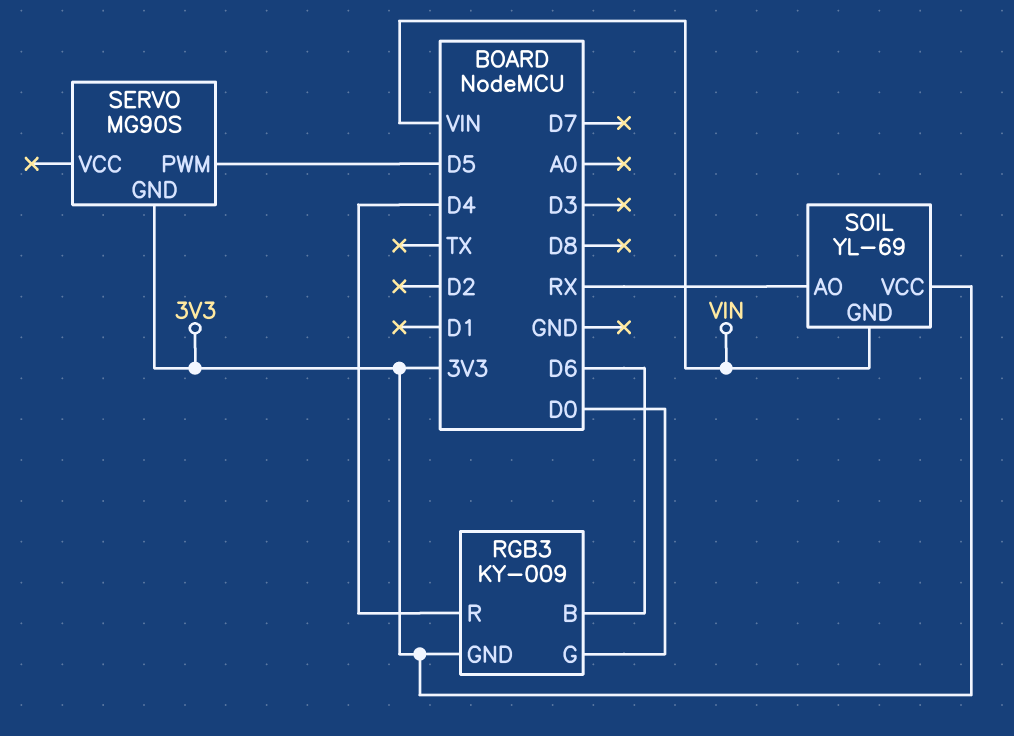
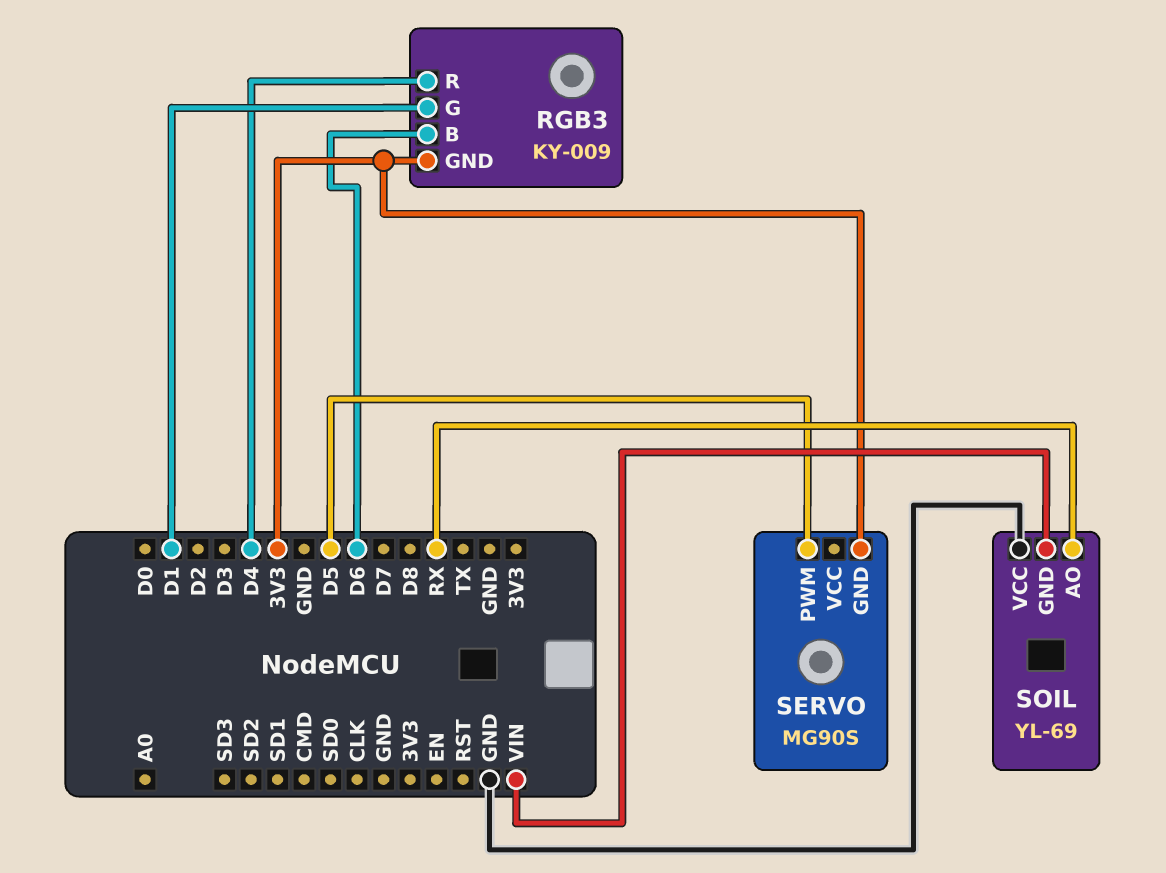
RGB3 pin G: D0 -> D1
SOIL pin VCC: 3V3 -> GND

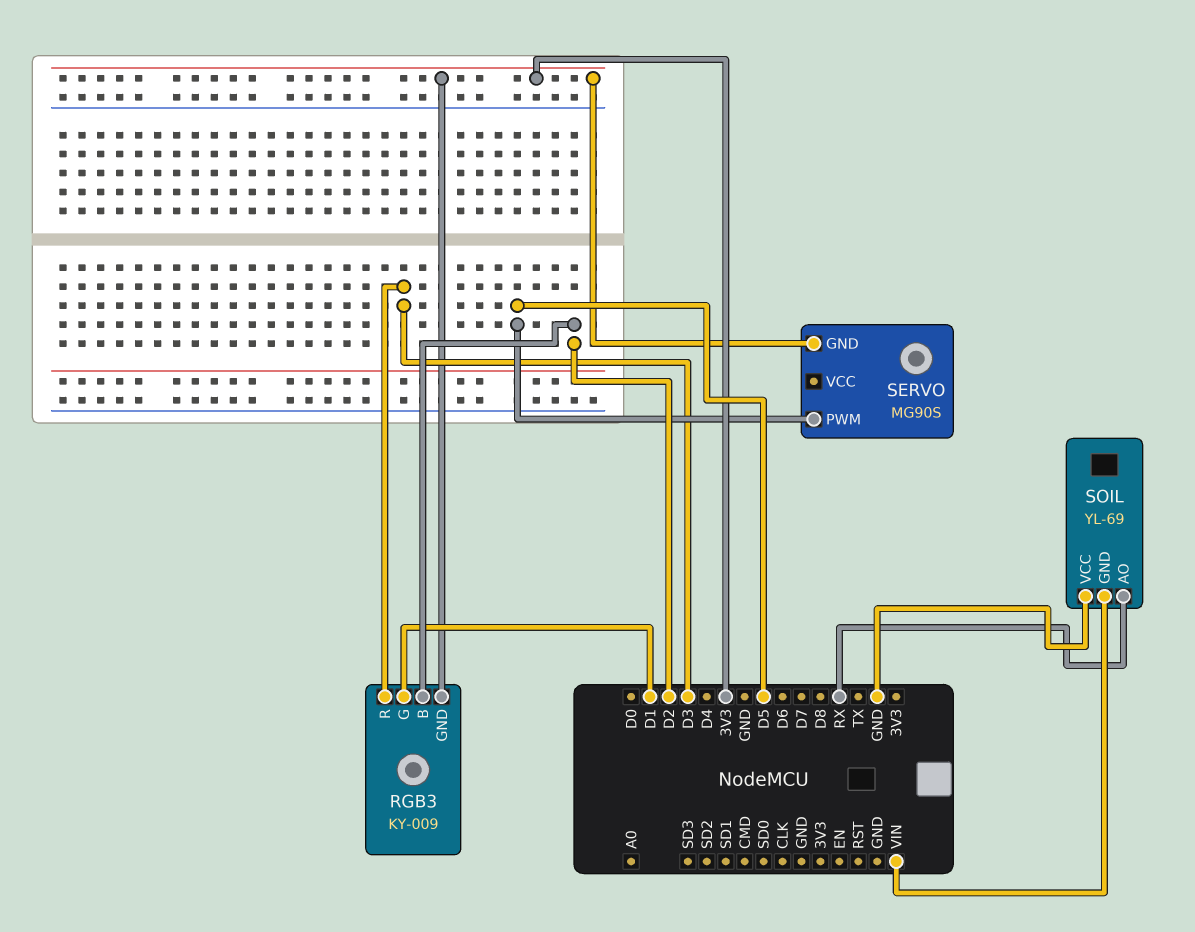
RGB3 pin B: D6 -> D2
RGB3 pin R: D4 -> D3

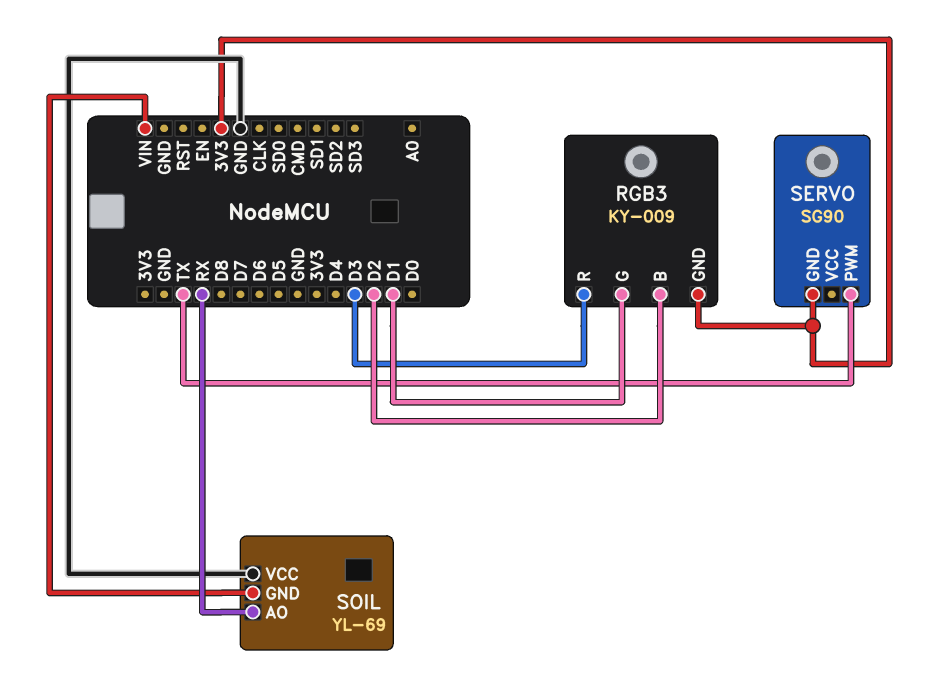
SERVO: MG90S -> SG90
SERVO pin PWM: D5 -> TX

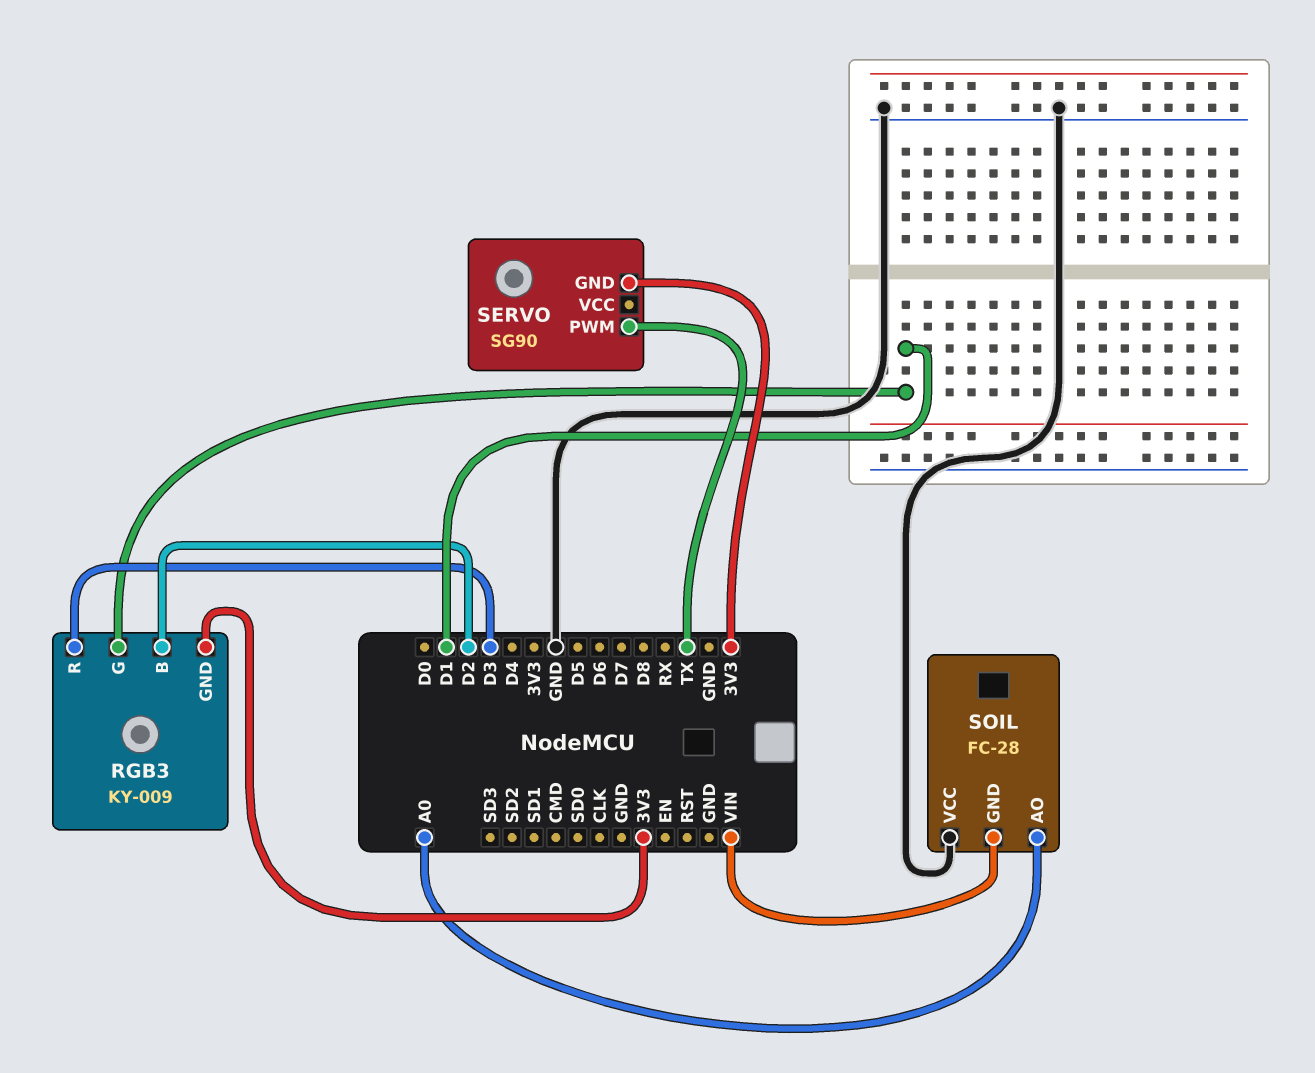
SOIL: YL-69 -> FC-28
SOIL pin AO: RX -> A0

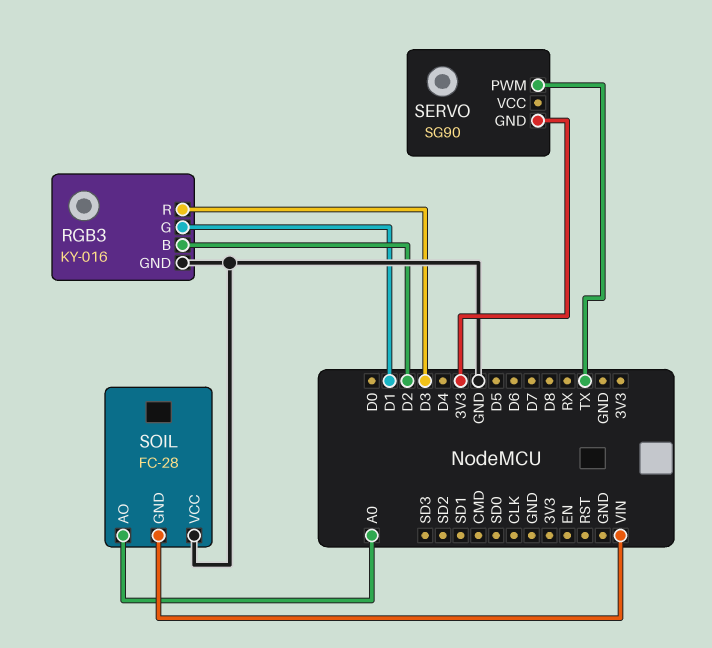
RGB3: KY-009 -> KY-016
RGB3 pin GND: 3V3 -> GND

